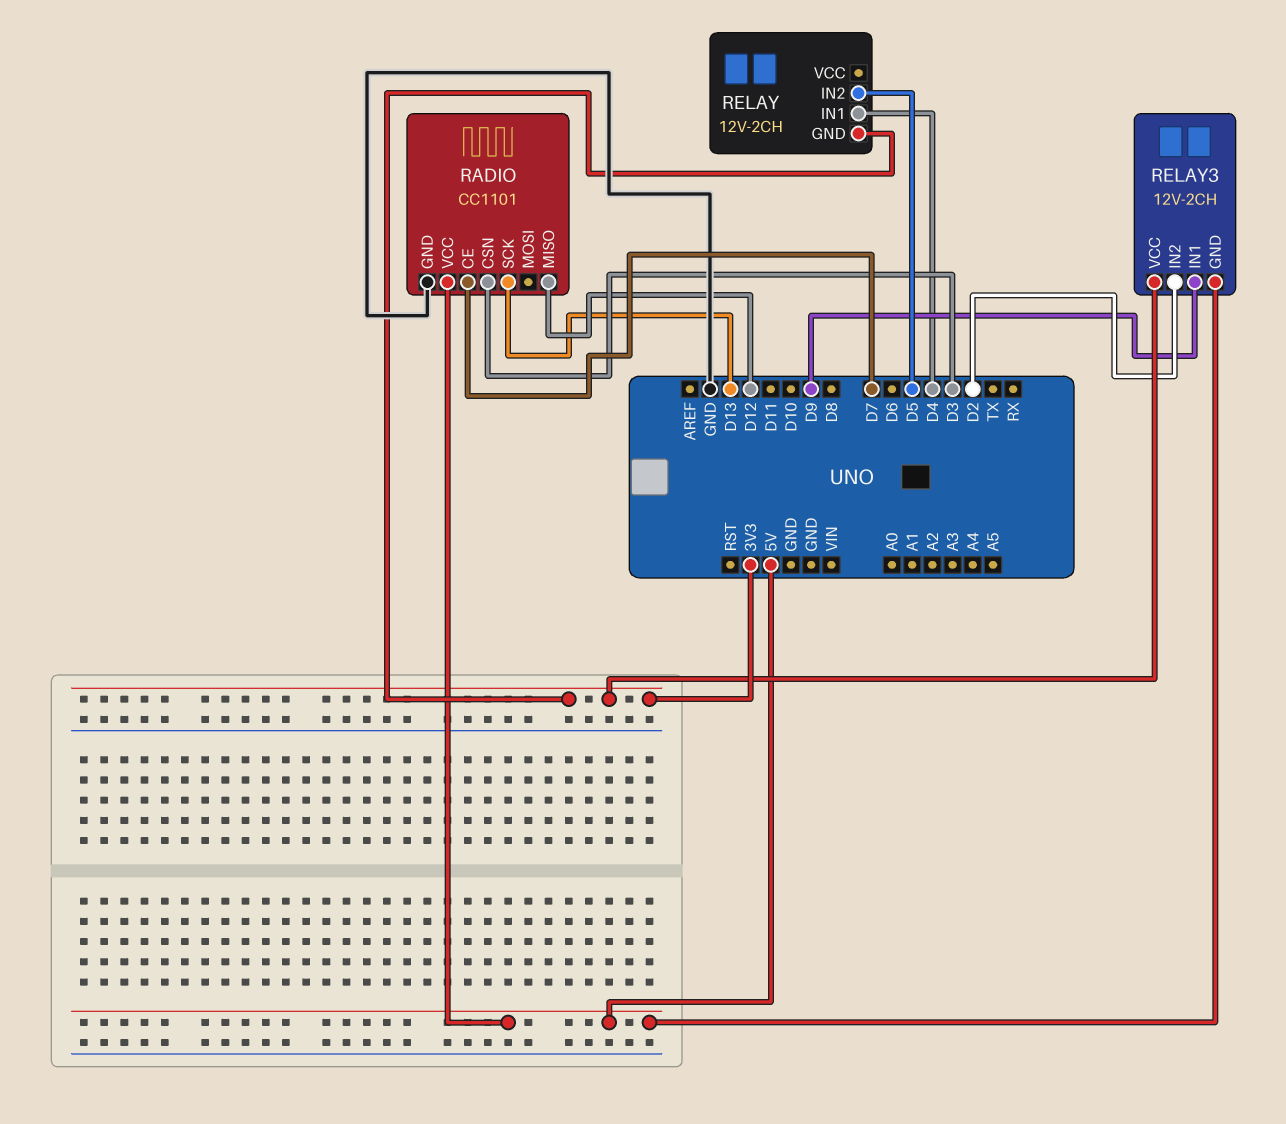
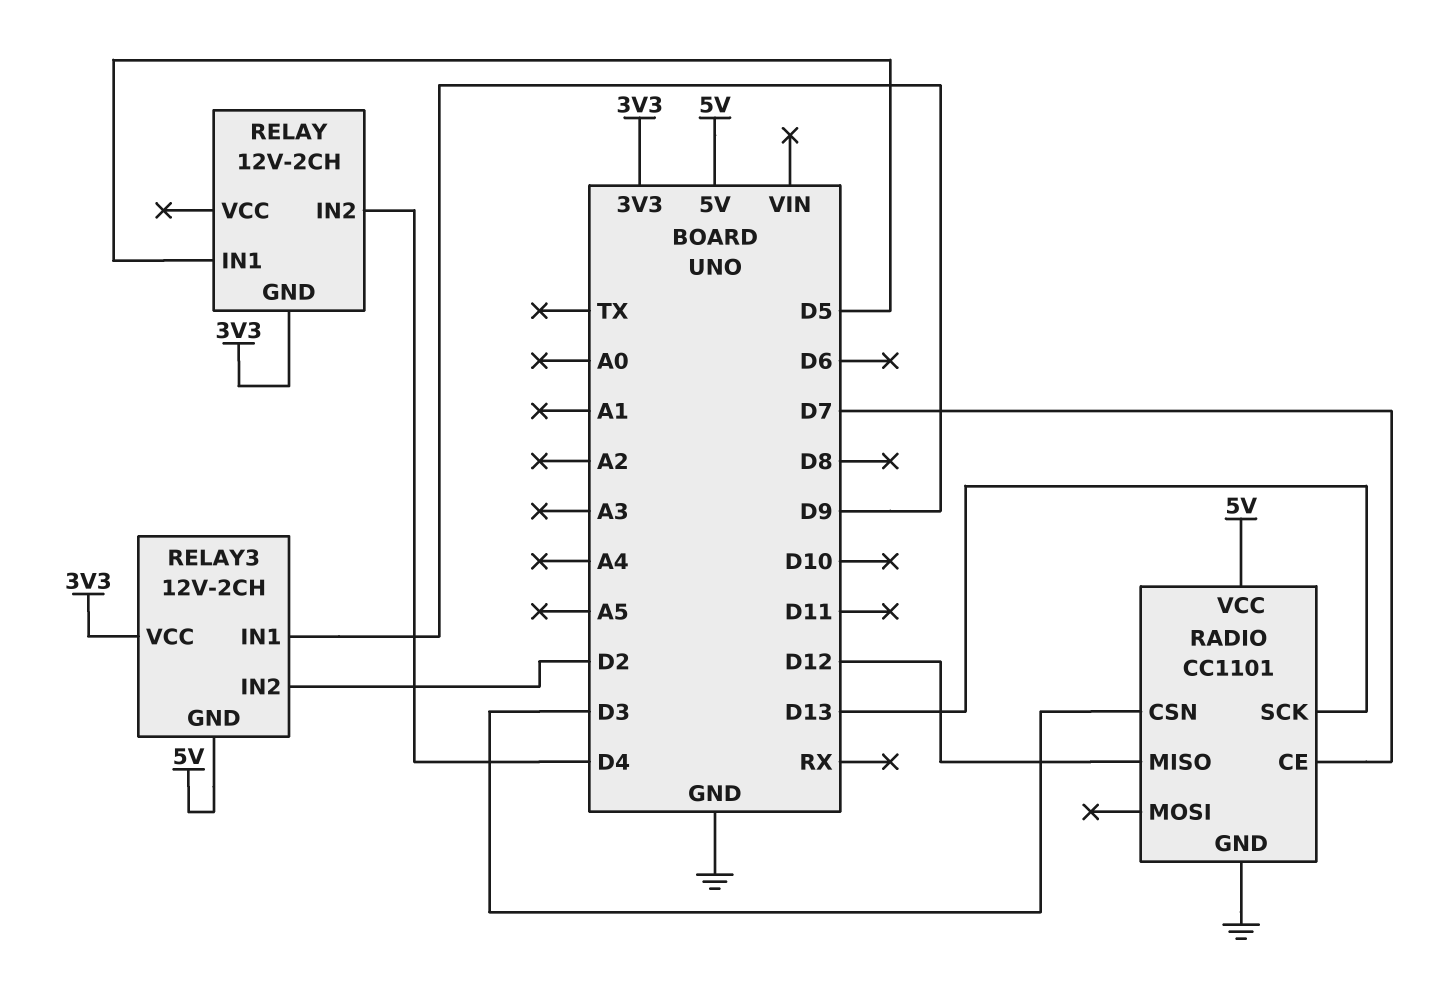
RELAY pin IN1: D4 -> D5
RELAY pin IN2: D5 -> D4

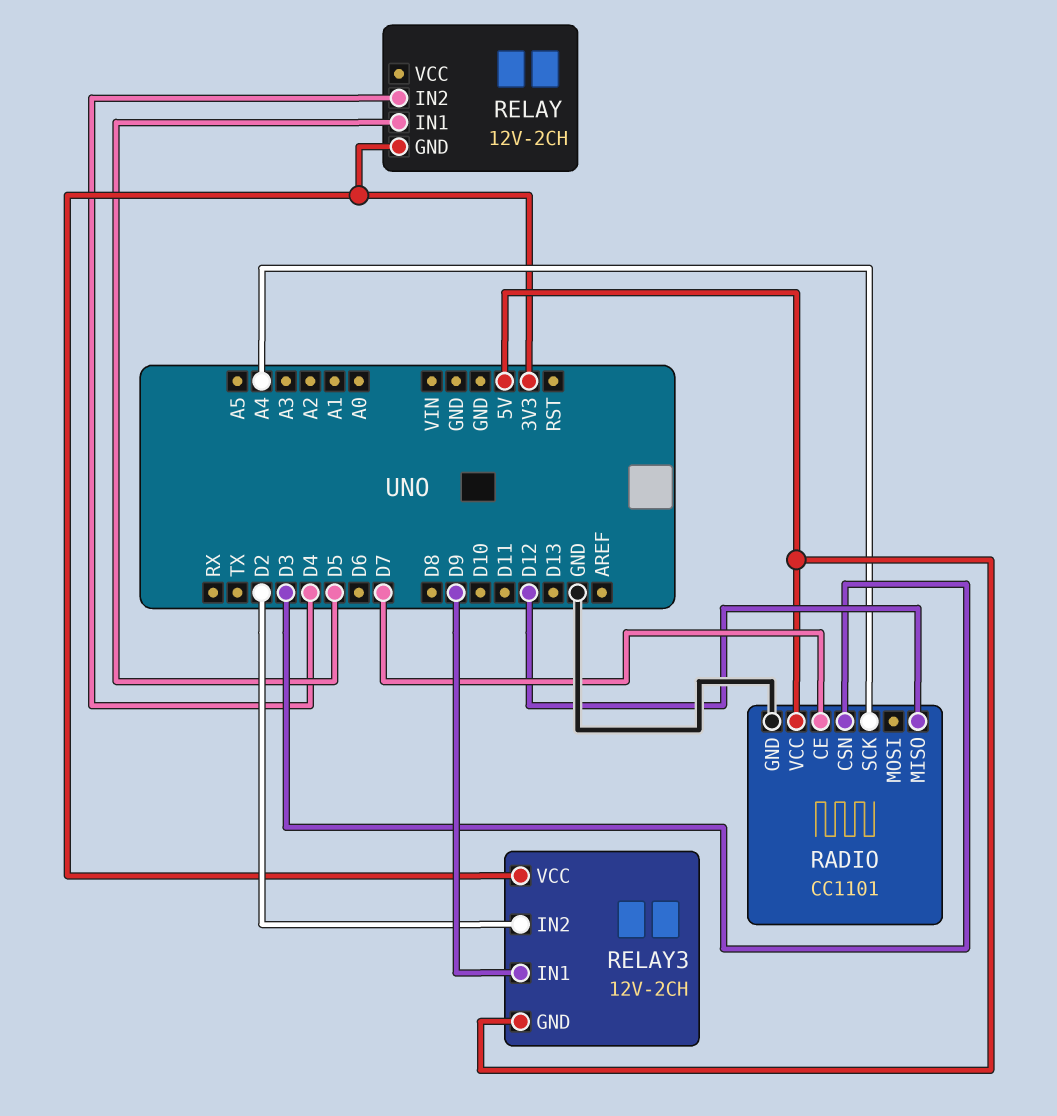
RADIO pin SCK: D13 -> A4

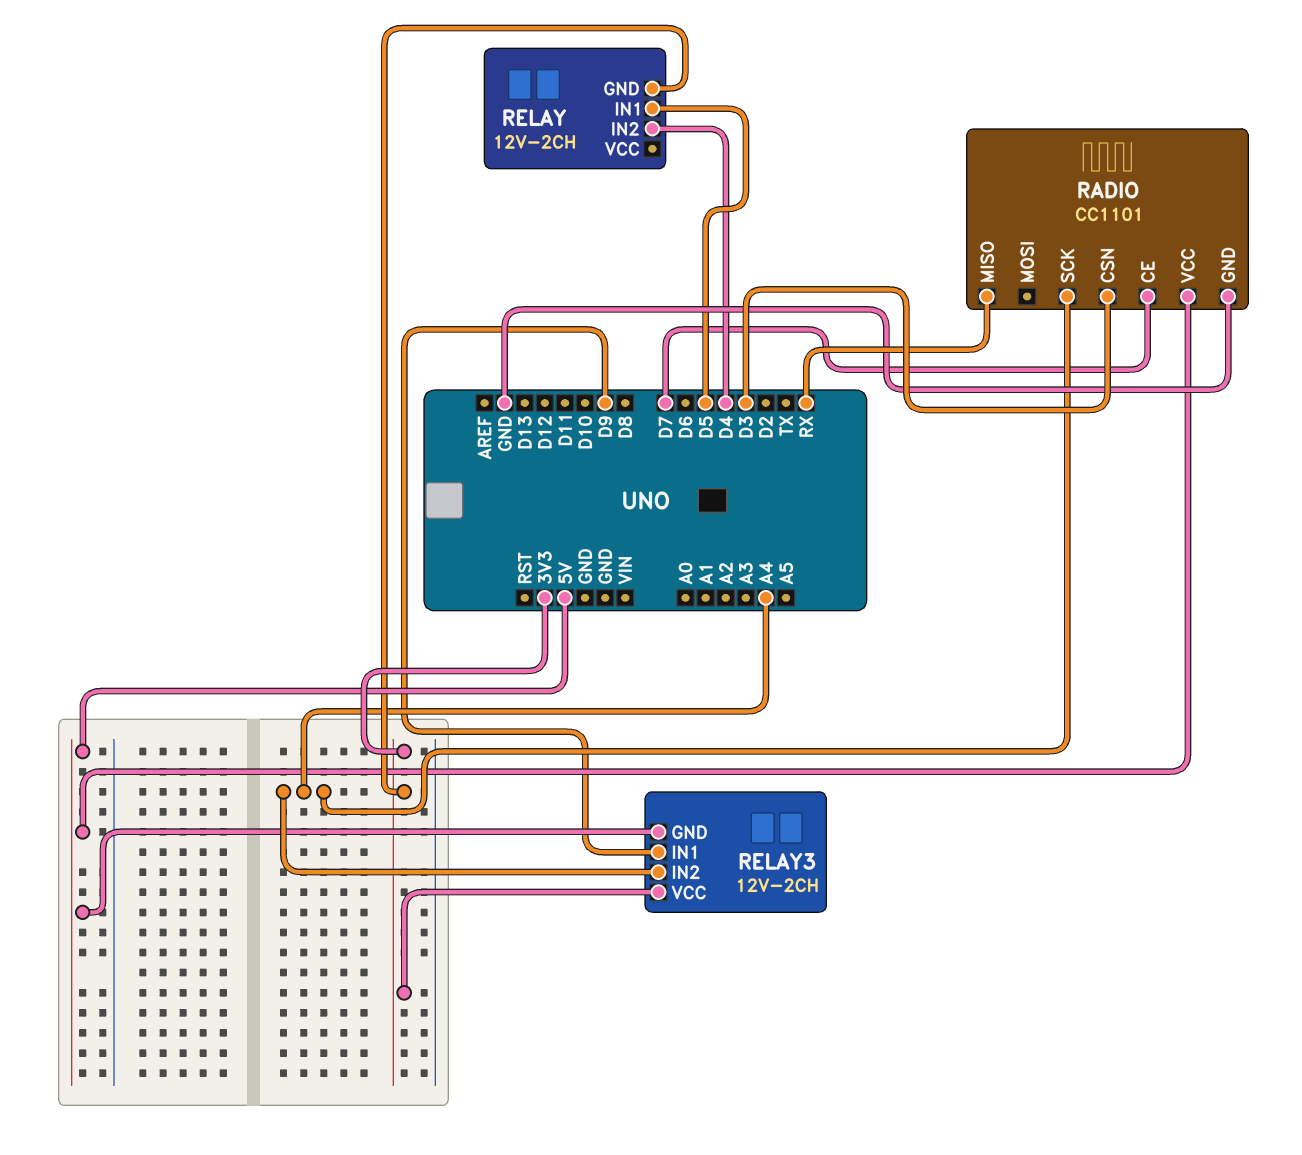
RADIO pin MISO: D12 -> RX
RELAY3 pin IN2: D2 -> A4

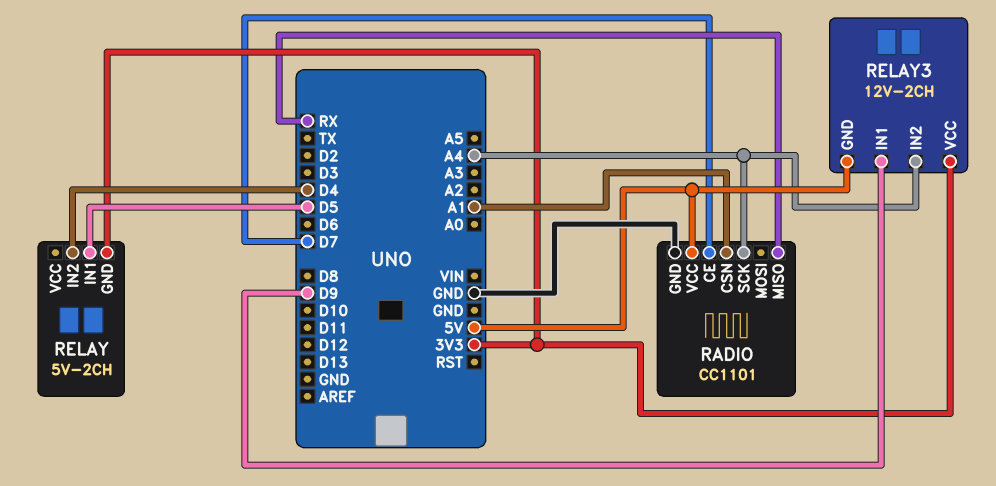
RADIO pin CSN: D3 -> A1
RELAY: 12V-2CH -> 5V-2CH

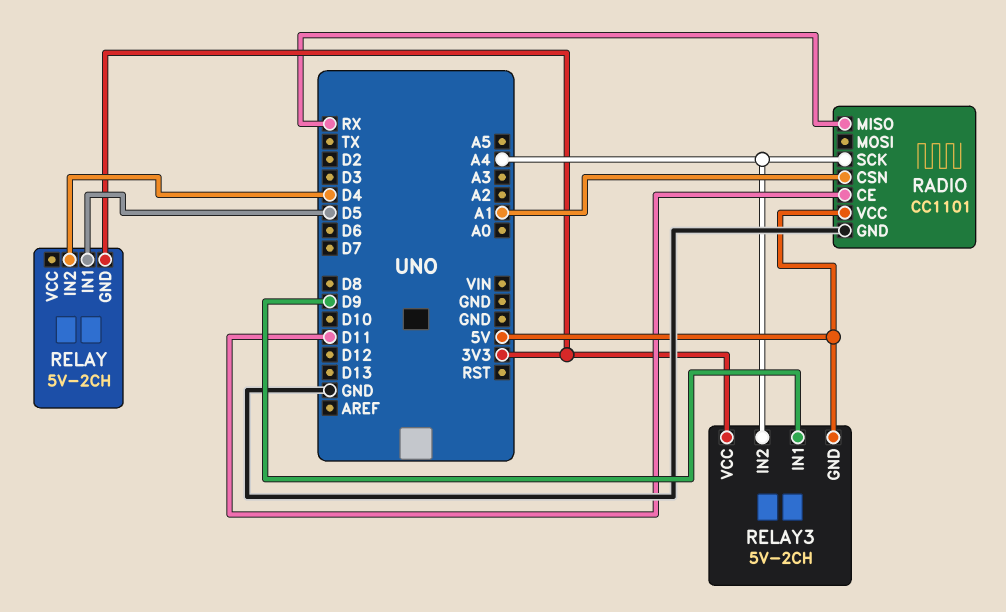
RADIO pin CE: D7 -> D11
RELAY3: 12V-2CH -> 5V-2CH

